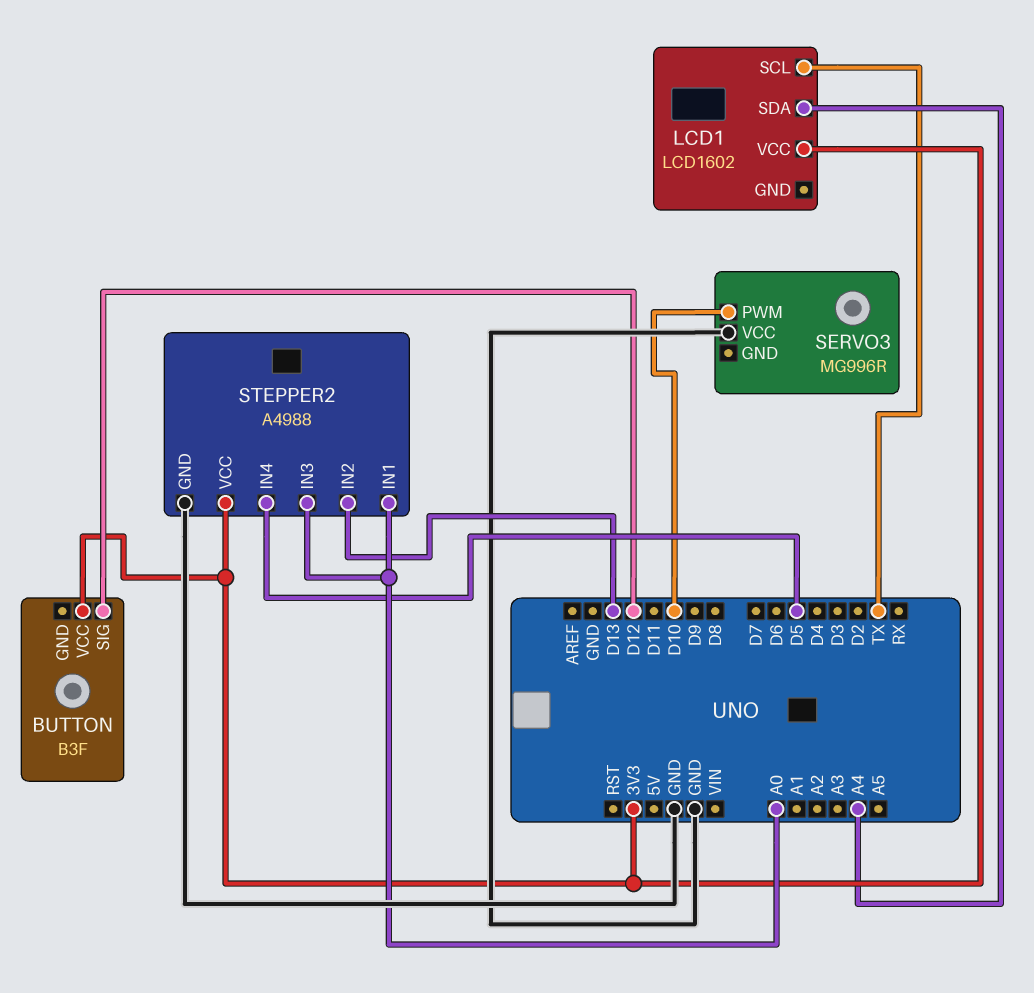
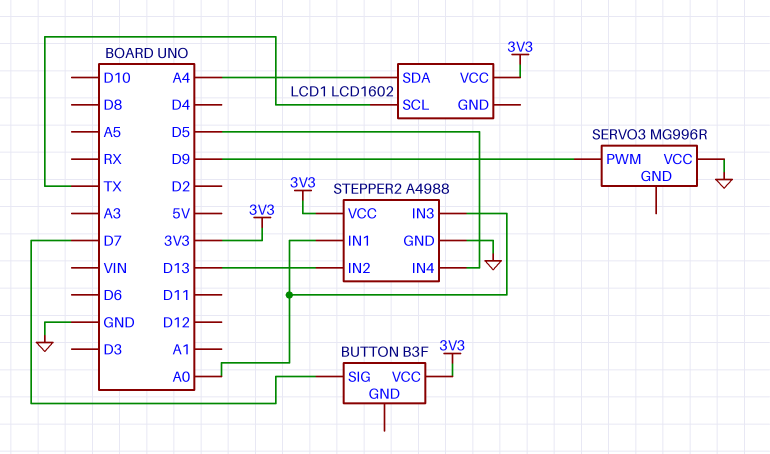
BUTTON pin SIG: D12 -> D7
SERVO3 pin PWM: D10 -> D9

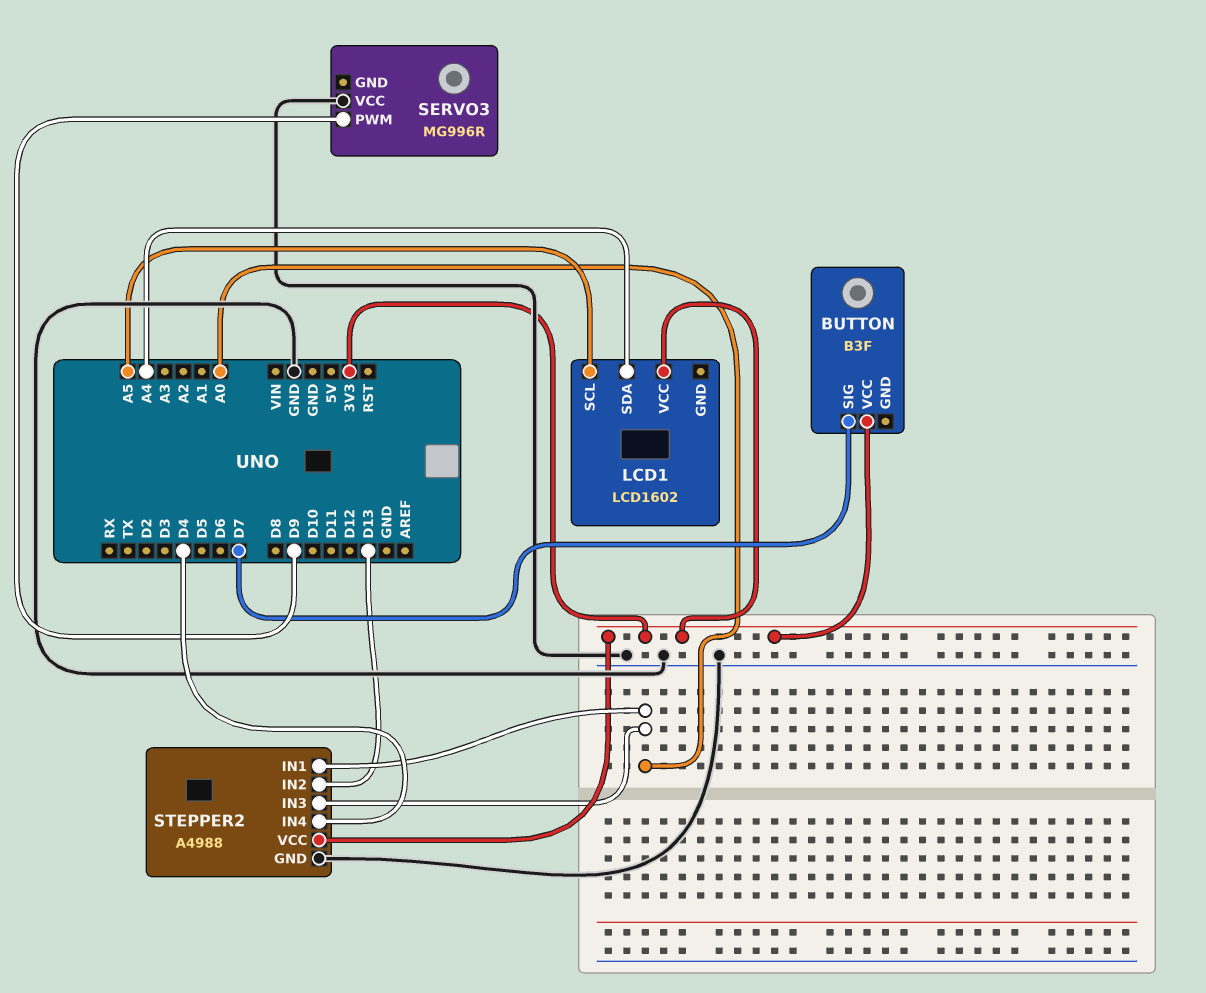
LCD1 pin SCL: TX -> A5
STEPPER2 pin IN4: D5 -> D4

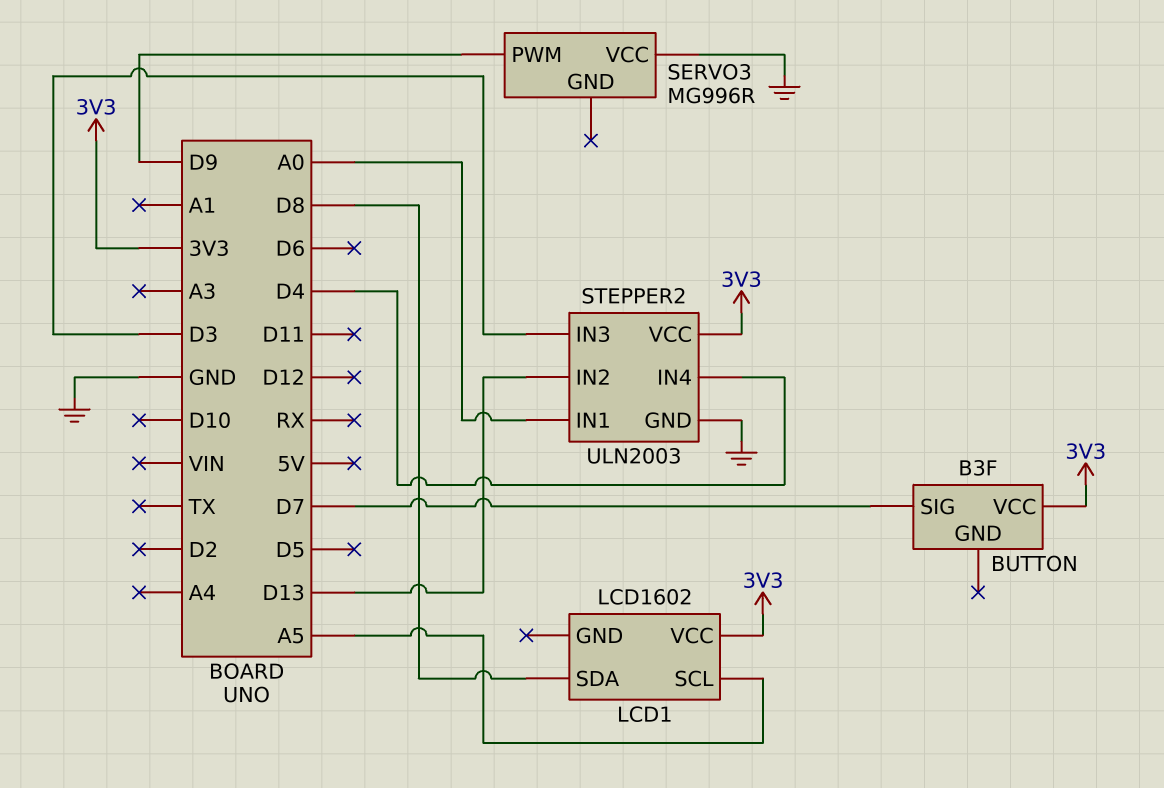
LCD1 pin SDA: A4 -> D8
STEPPER2: A4988 -> ULN2003
STEPPER2 pin IN3: A0 -> D3

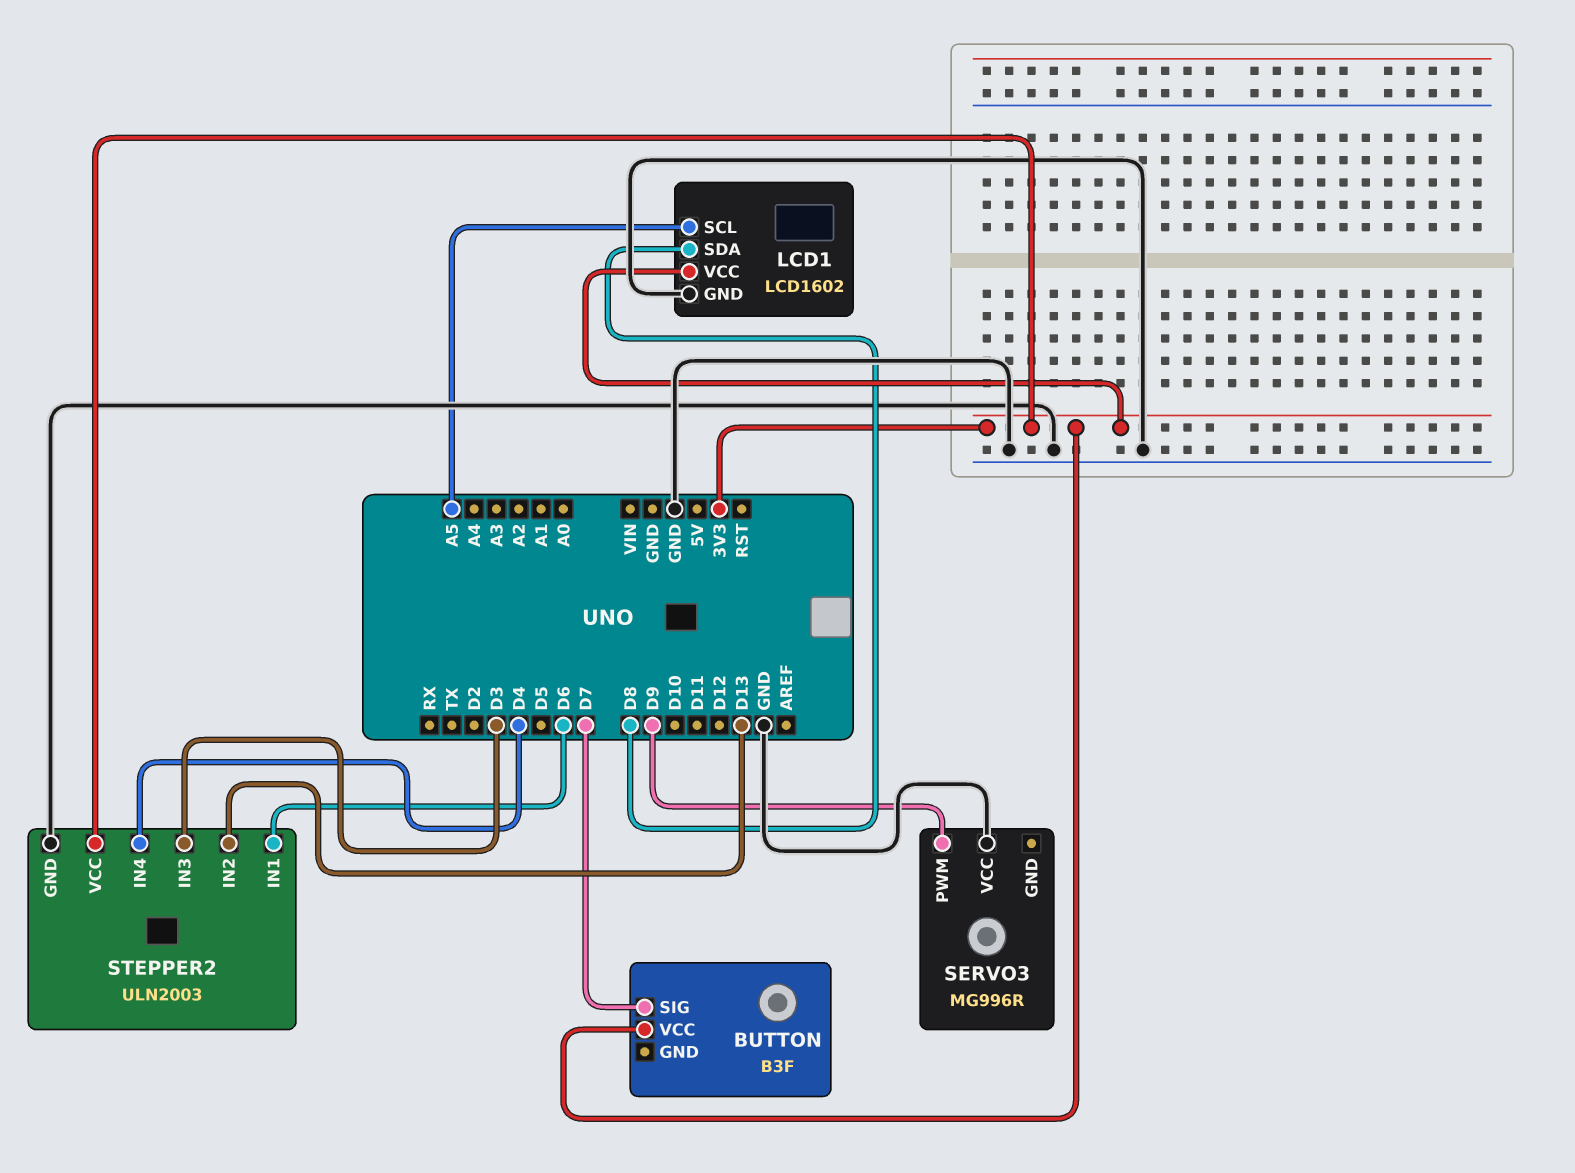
LCD1 pin GND: none -> GND
STEPPER2 pin IN1: A0 -> D6

